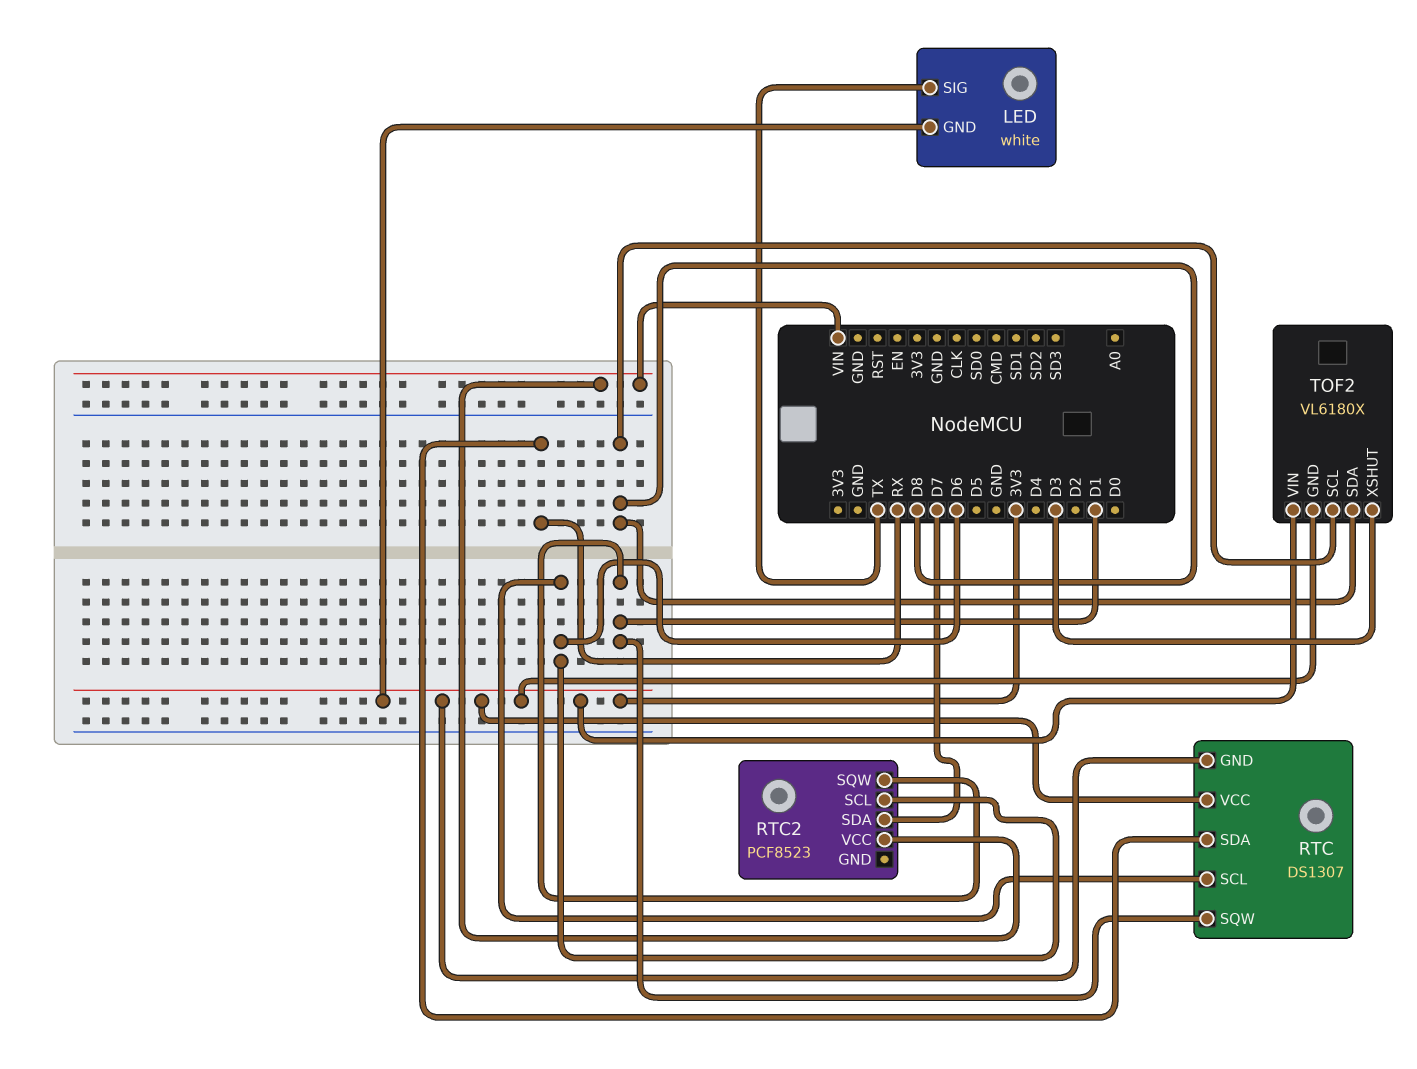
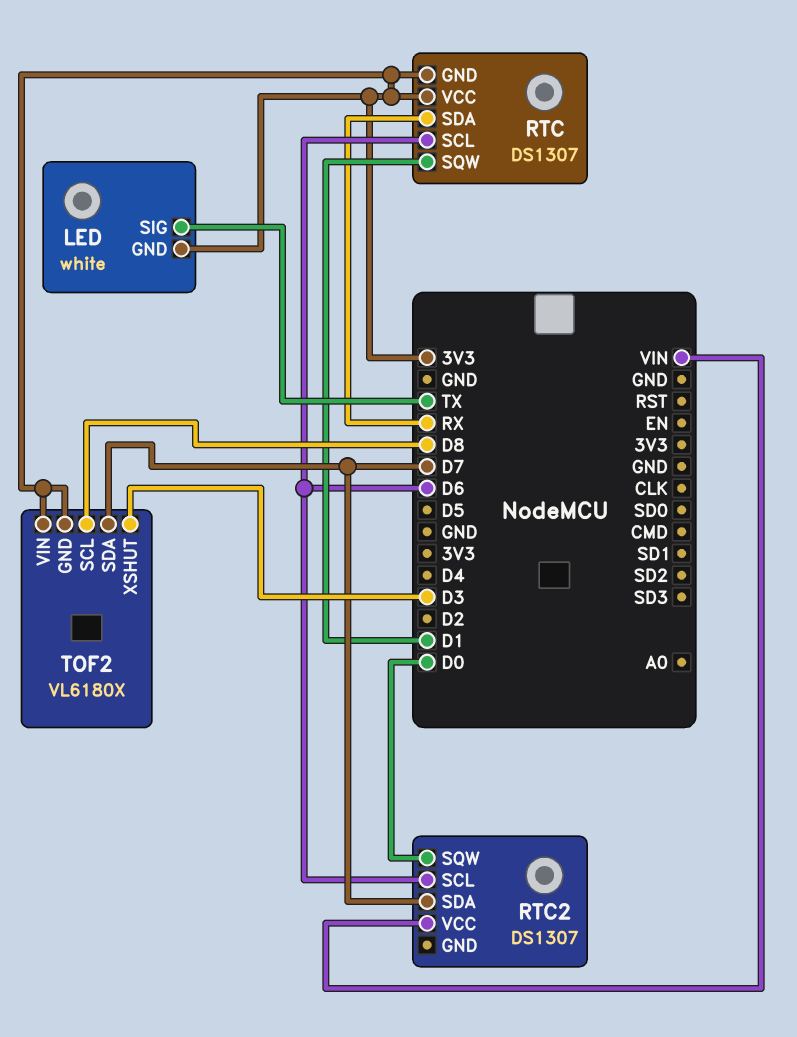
RTC2: PCF8523 -> DS1307
RTC2 pin SQW: D1 -> D0
TOF2 pin SDA: D8 -> D7

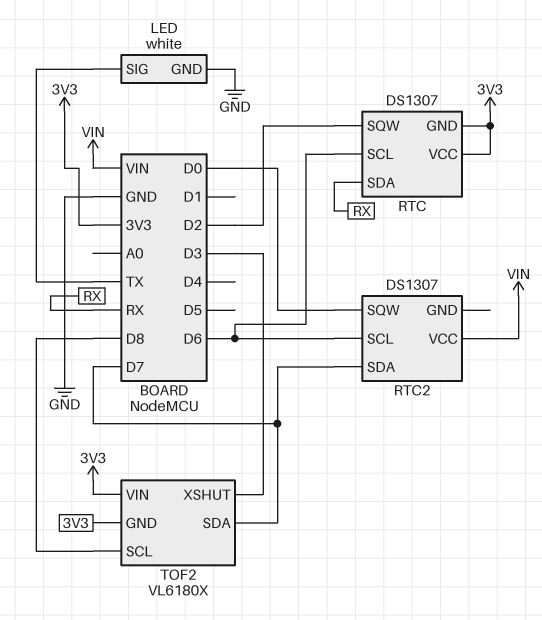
LED pin GND: 3V3 -> GND
RTC pin SQW: D1 -> D2

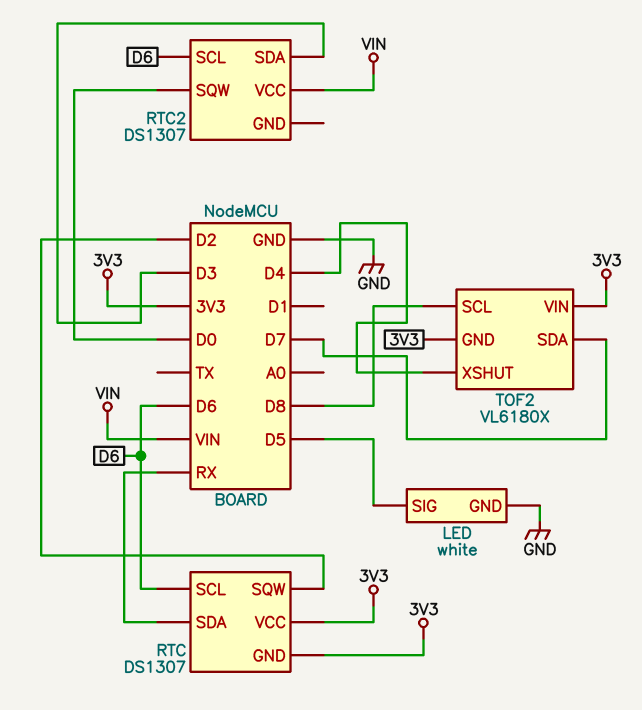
LED pin SIG: TX -> D5
RTC2 pin SDA: D7 -> D3
TOF2 pin XSHUT: D3 -> D4

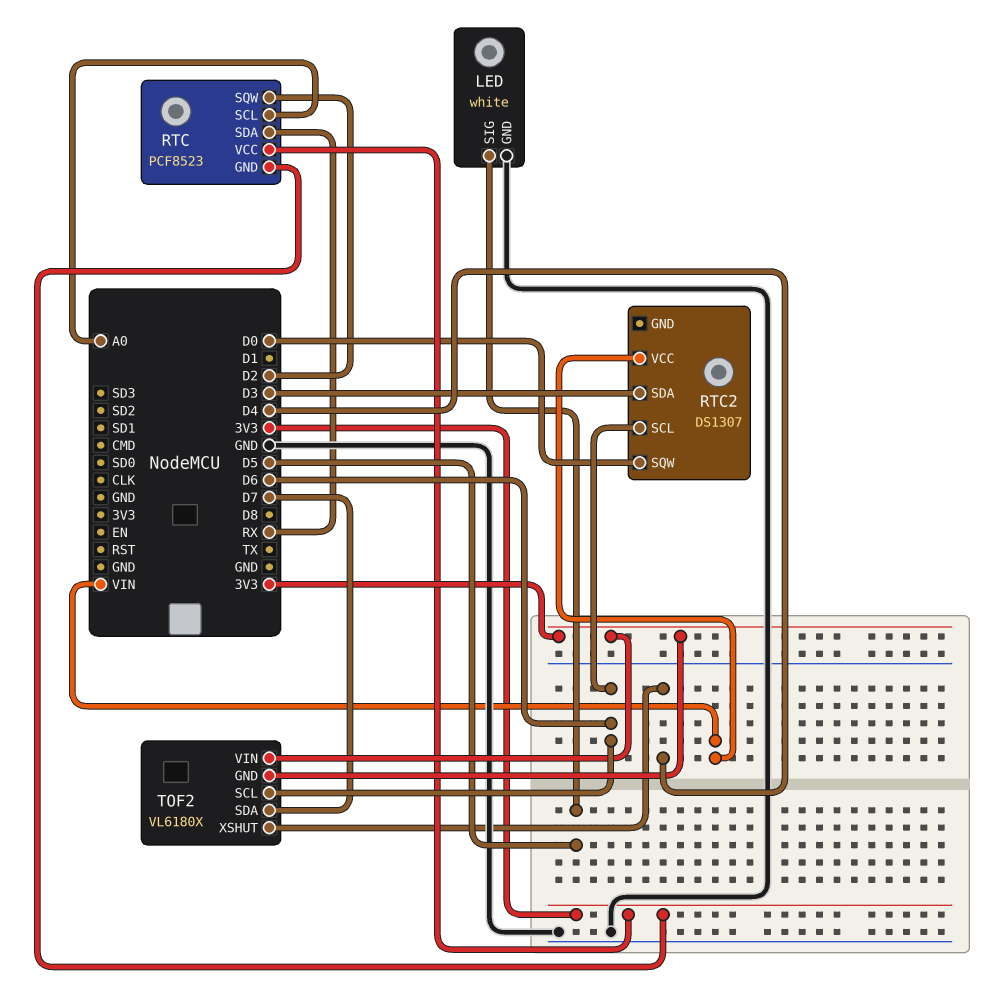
RTC: DS1307 -> PCF8523
RTC pin SCL: D6 -> A0
TOF2 pin SCL: D8 -> D6

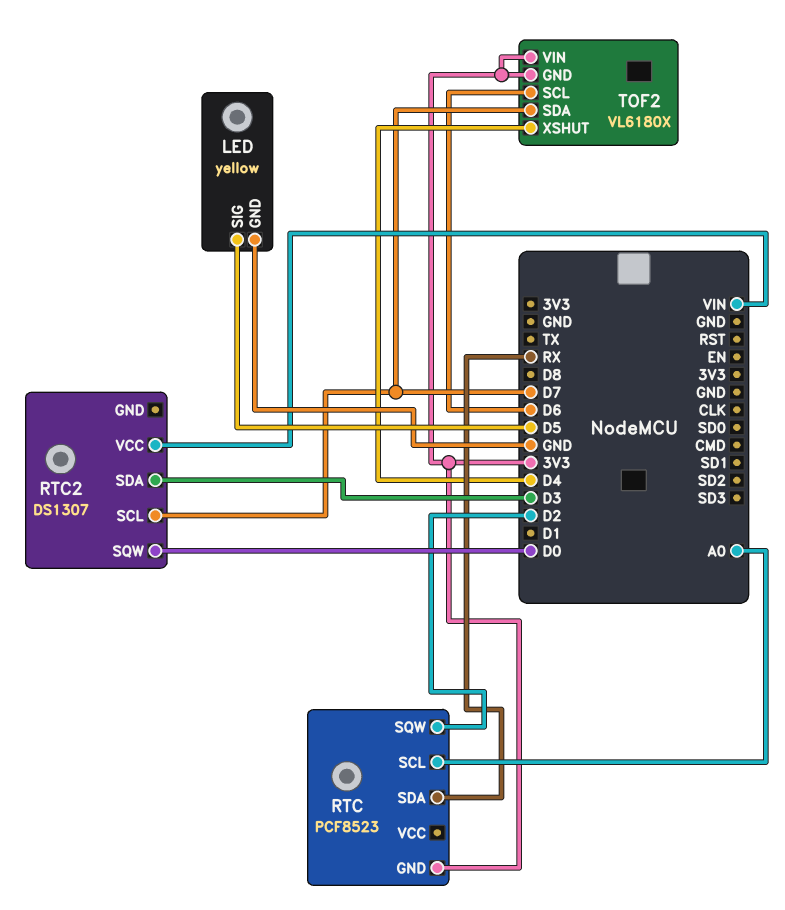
LED: white -> yellow
RTC pin VCC: 3V3 -> none
RTC2 pin SCL: D6 -> D7

